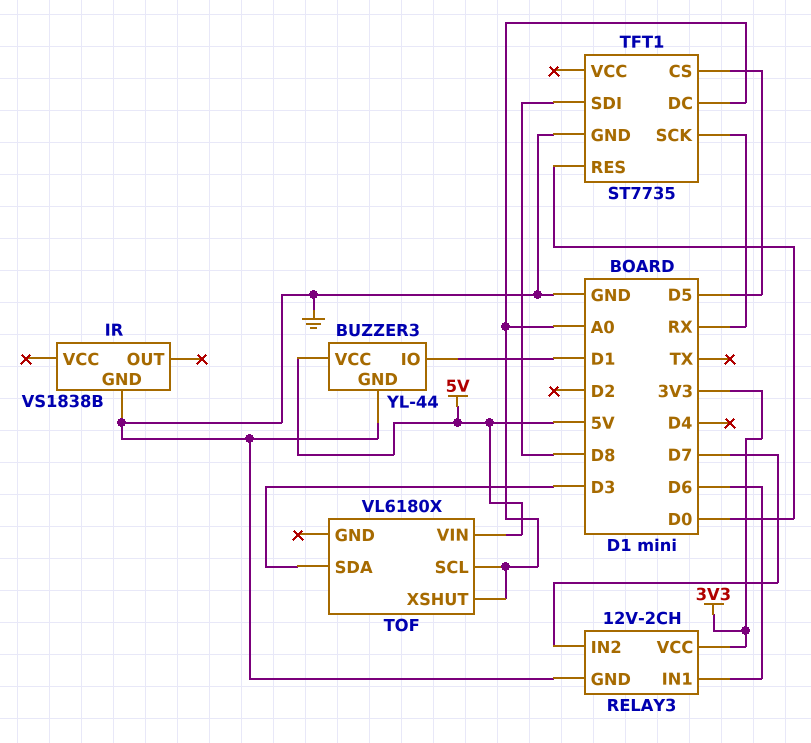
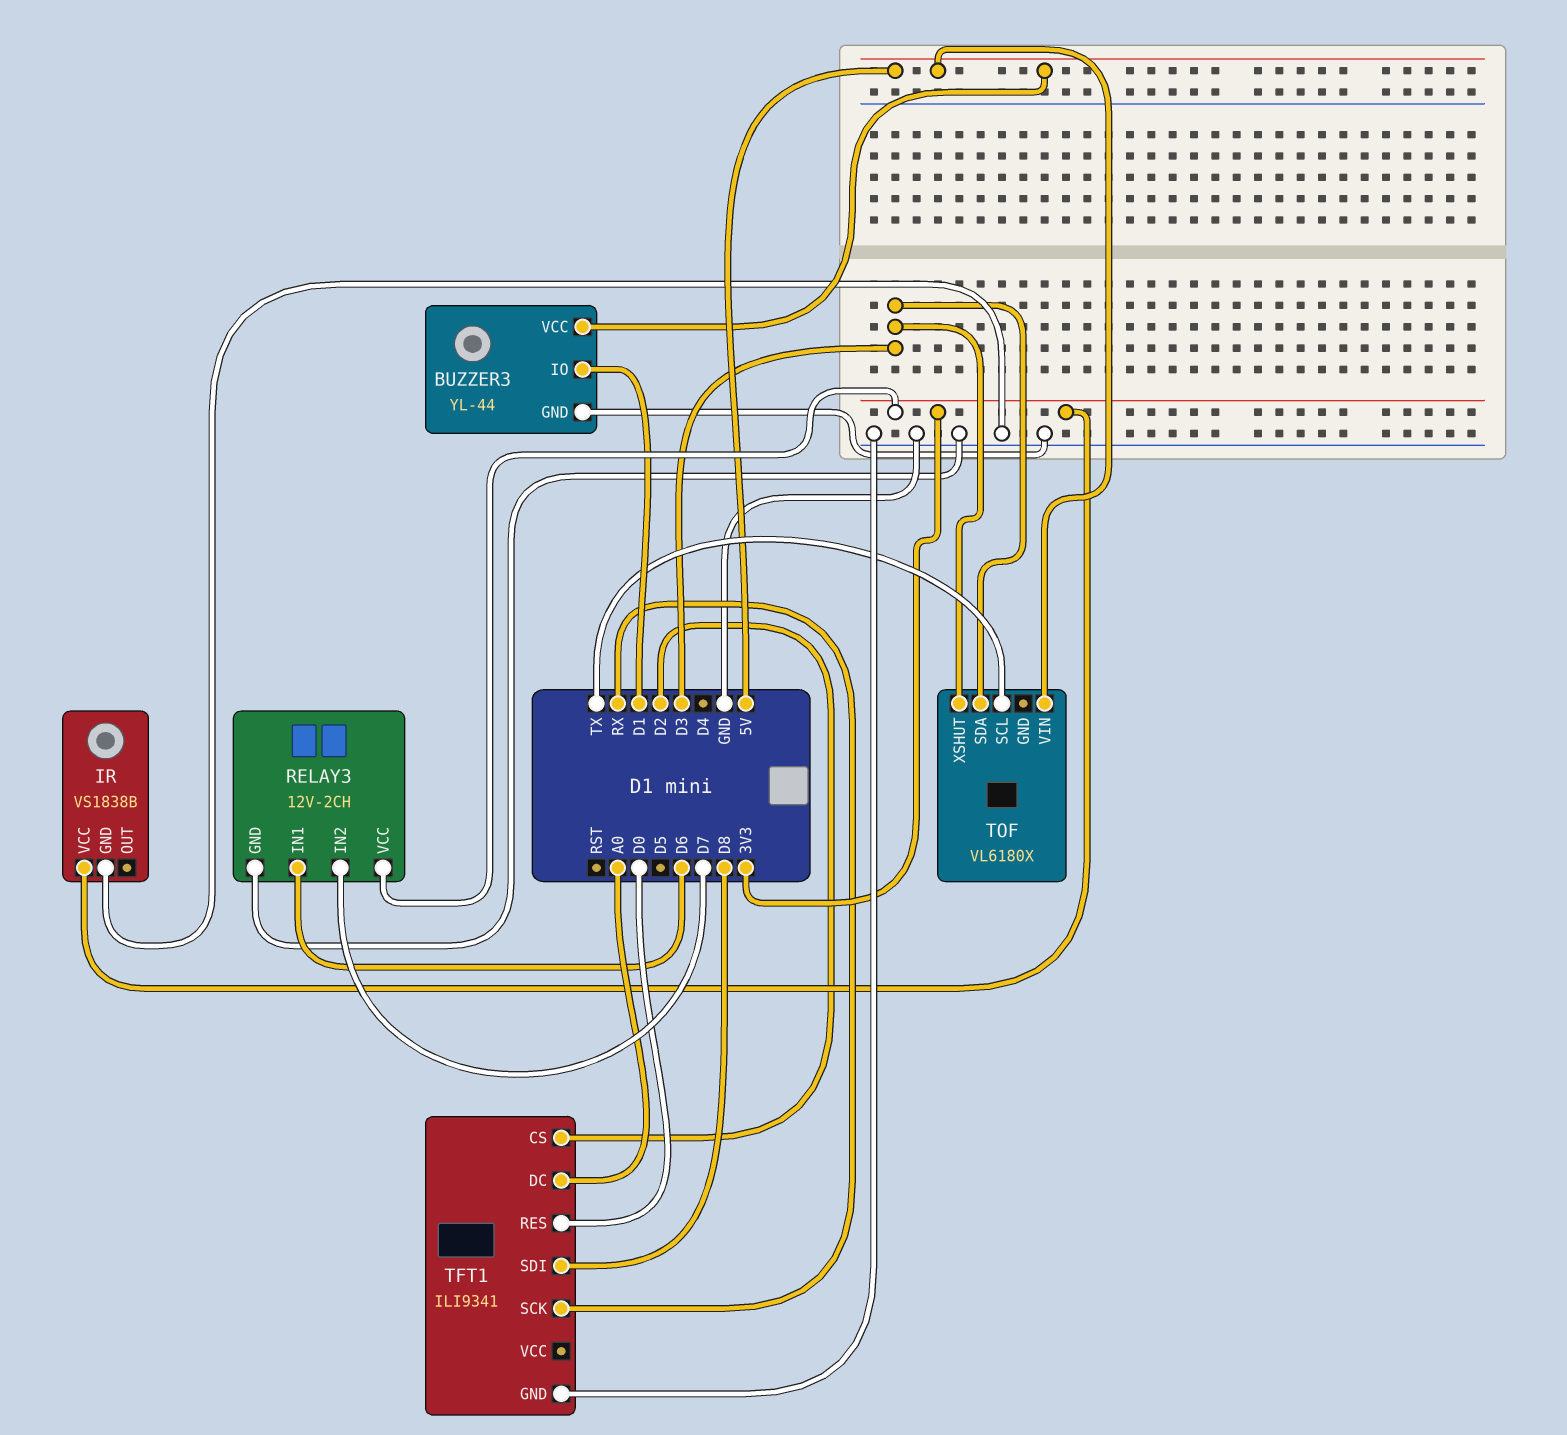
IR pin VCC: none -> 3V3
TFT1: ST7735 -> ILI9341
TFT1 pin CS: D5 -> D2
TOF pin SCL: A0 -> TX
TOF pin XSHUT: A0 -> D3

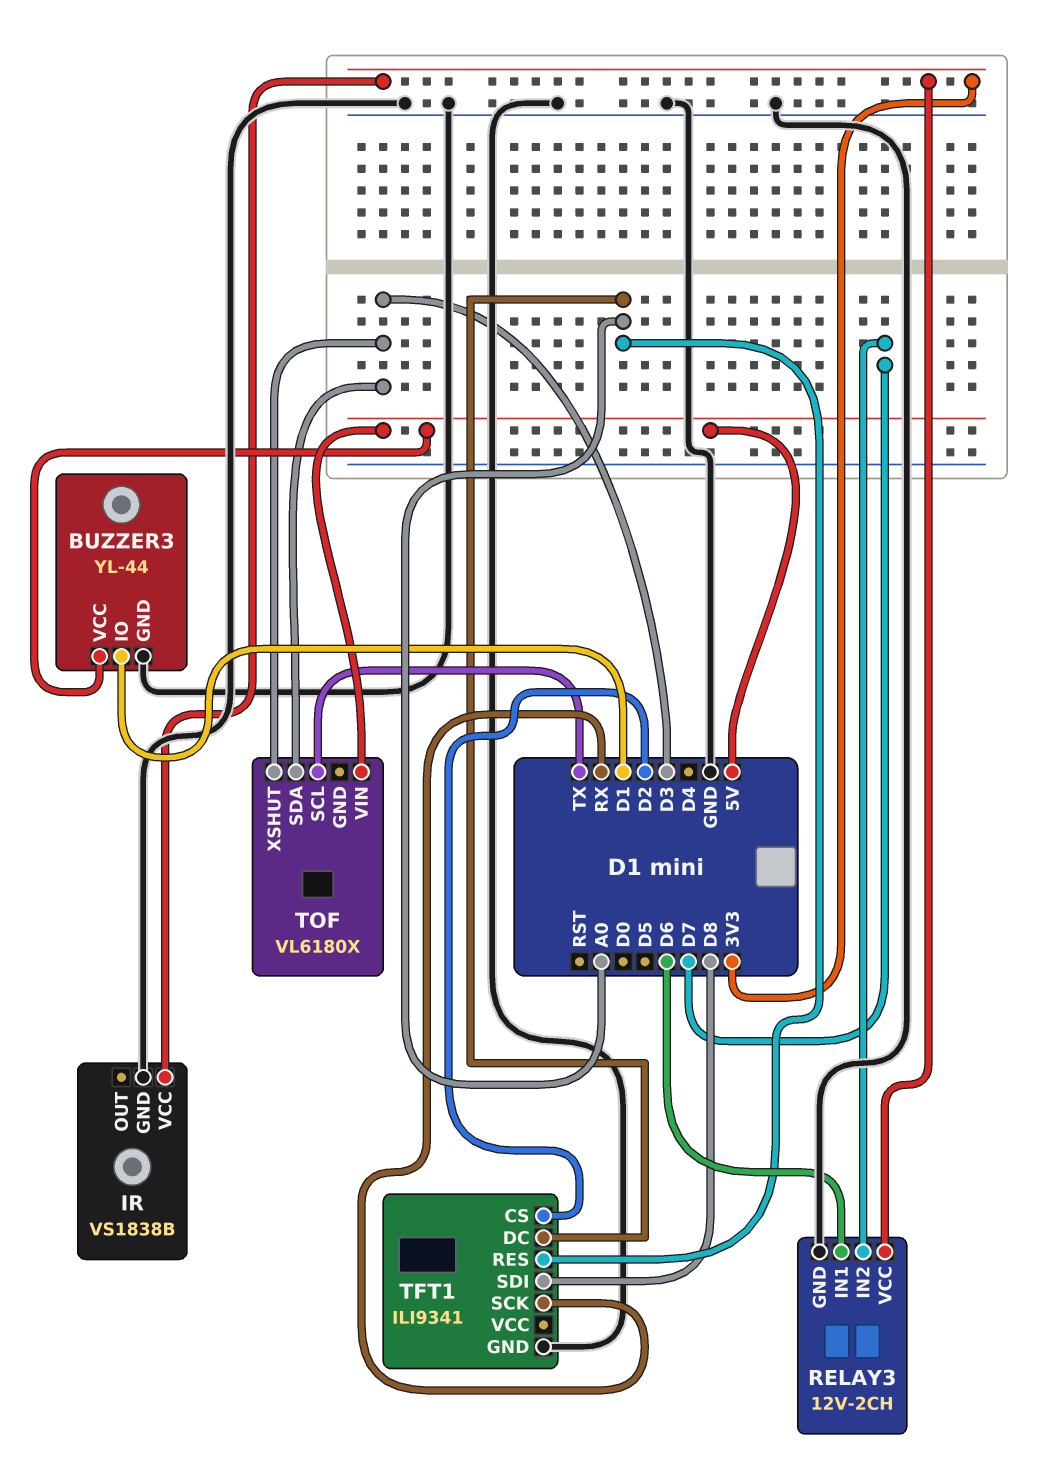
TFT1 pin RES: D0 -> A0

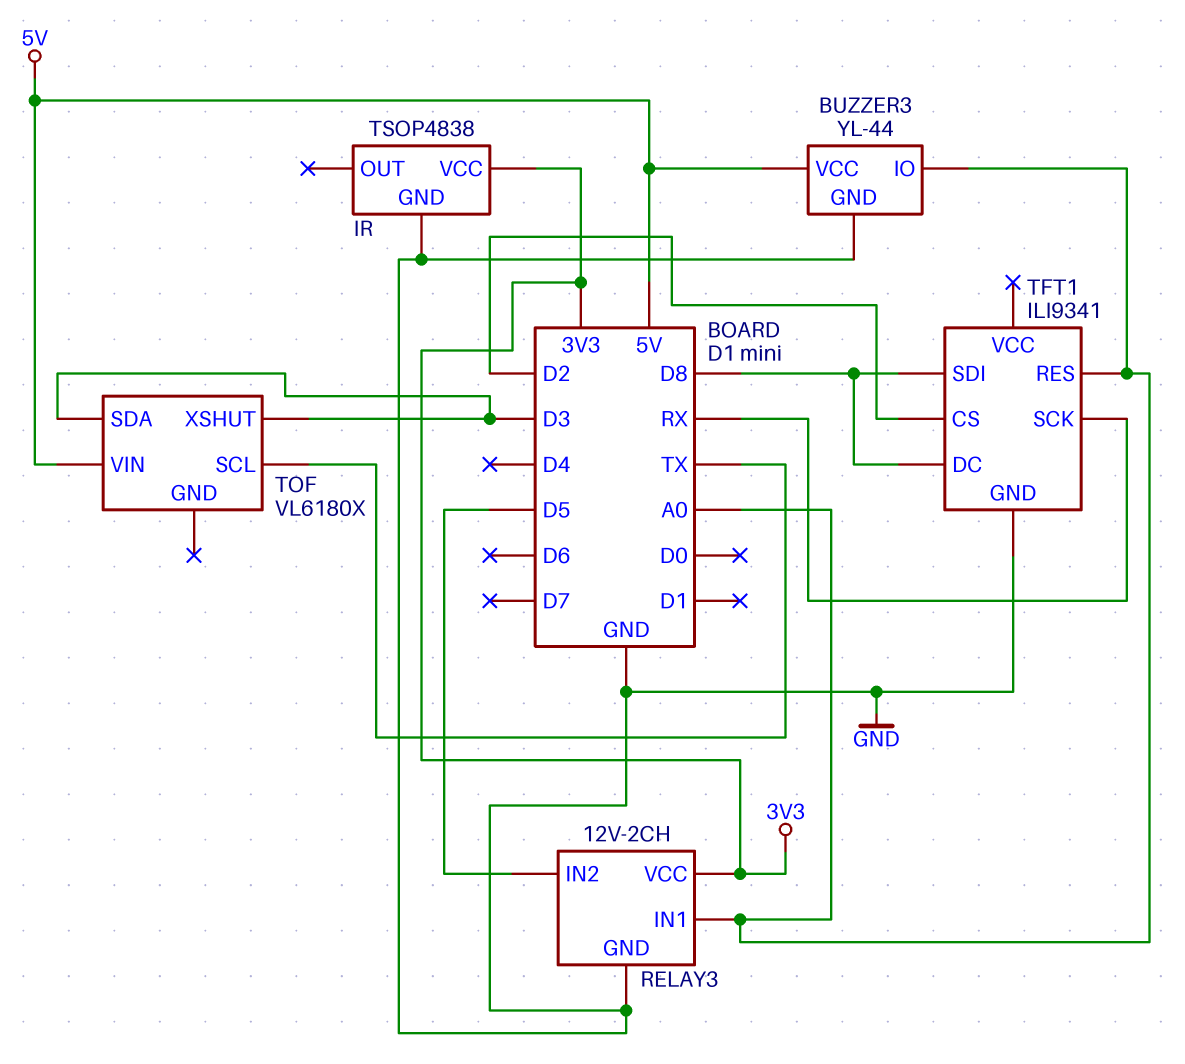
BUZZER3 pin IO: D1 -> A0
IR: VS1838B -> TSOP4838
RELAY3 pin IN1: D6 -> A0
RELAY3 pin IN2: D7 -> D5
TFT1 pin DC: A0 -> D8

